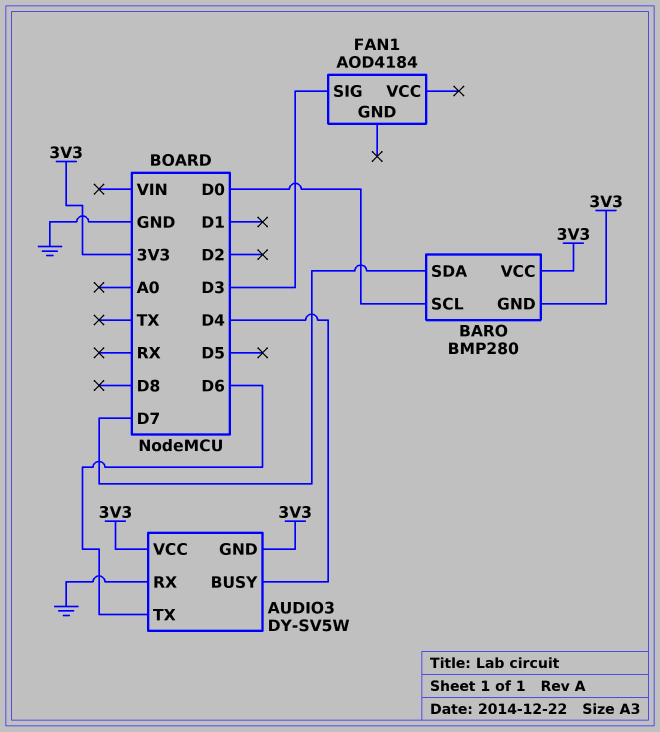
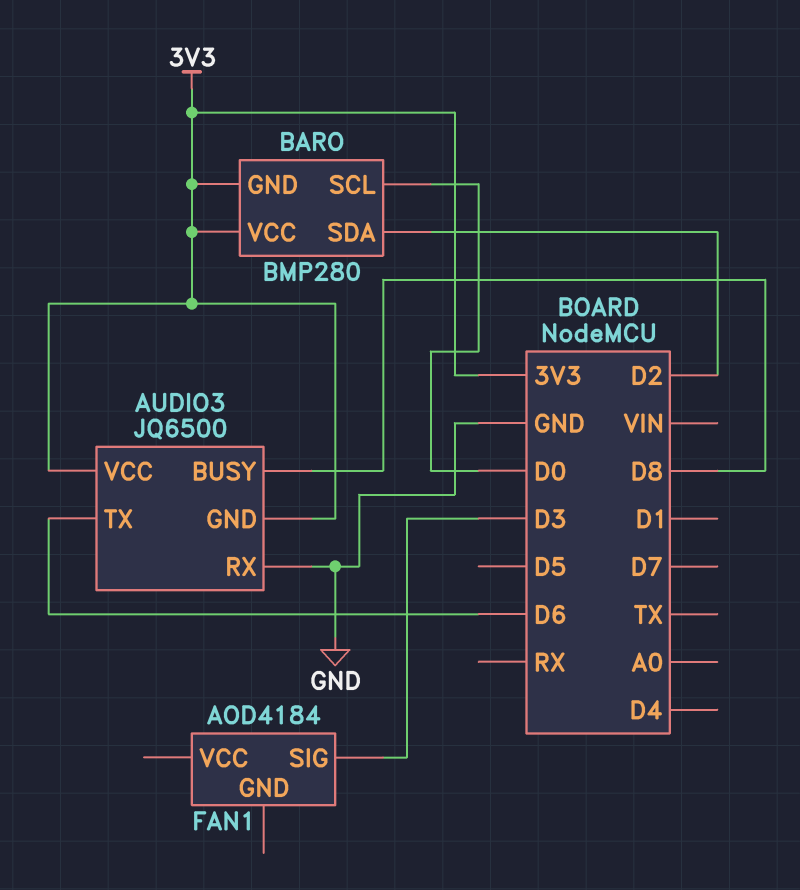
AUDIO3: DY-SV5W -> JQ6500
AUDIO3 pin BUSY: D4 -> D8
BARO pin SDA: D7 -> D2

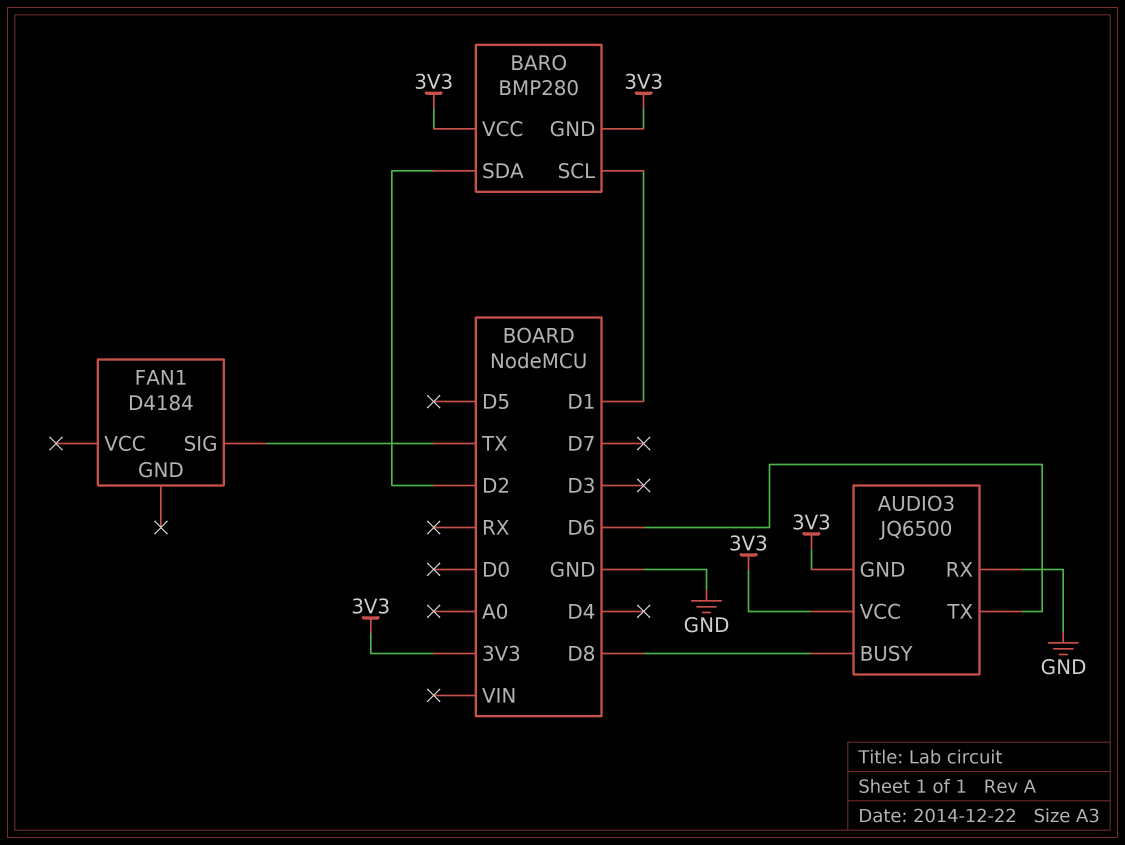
BARO pin SCL: D0 -> D1
FAN1: AOD4184 -> D4184
FAN1 pin SIG: D3 -> TX

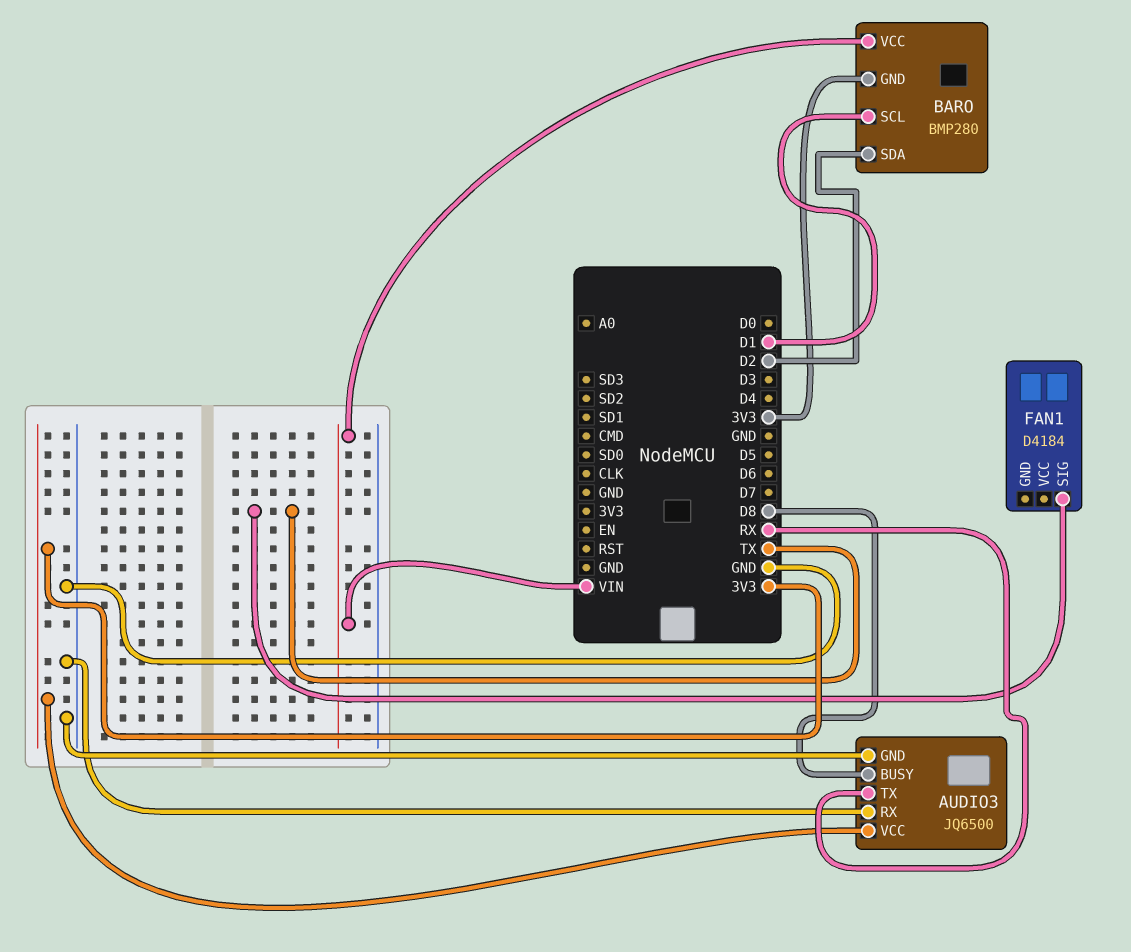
AUDIO3 pin GND: 3V3 -> GND
AUDIO3 pin TX: D6 -> RX
BARO pin VCC: 3V3 -> VIN

